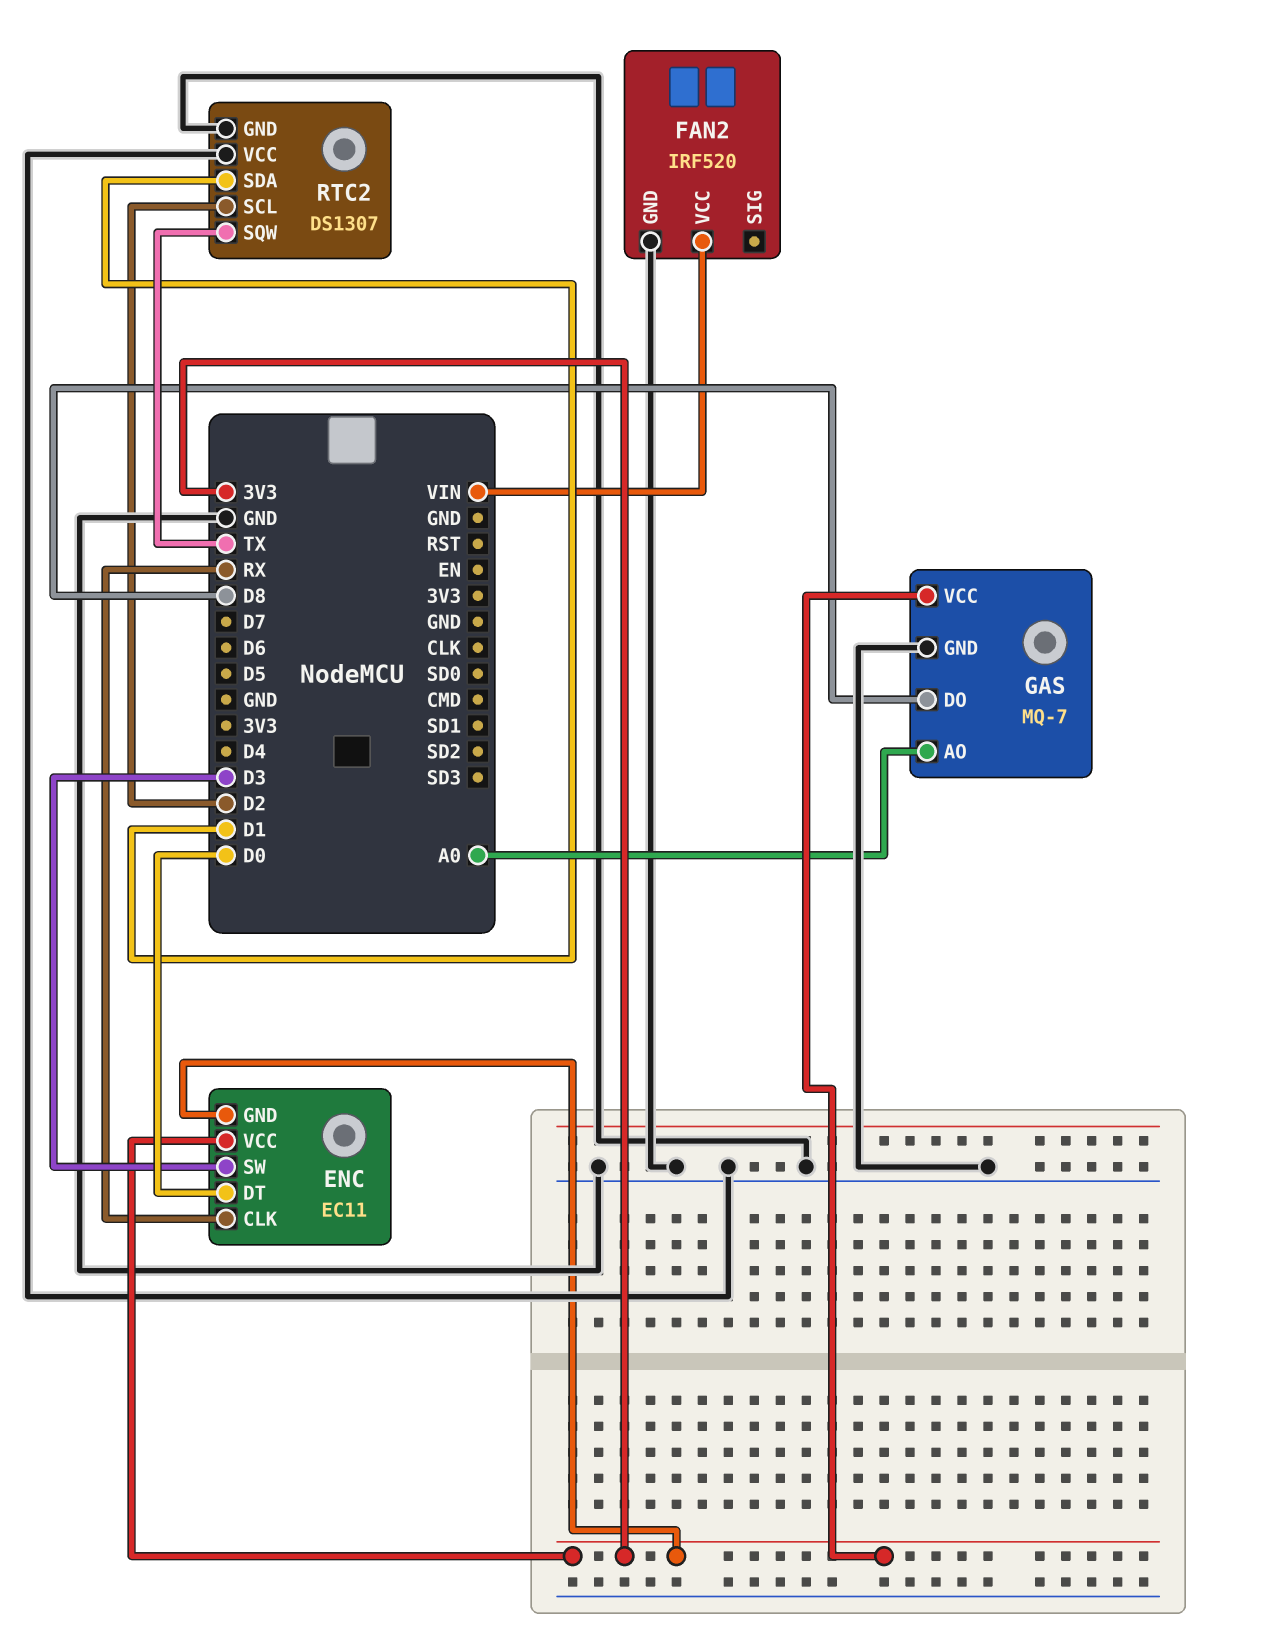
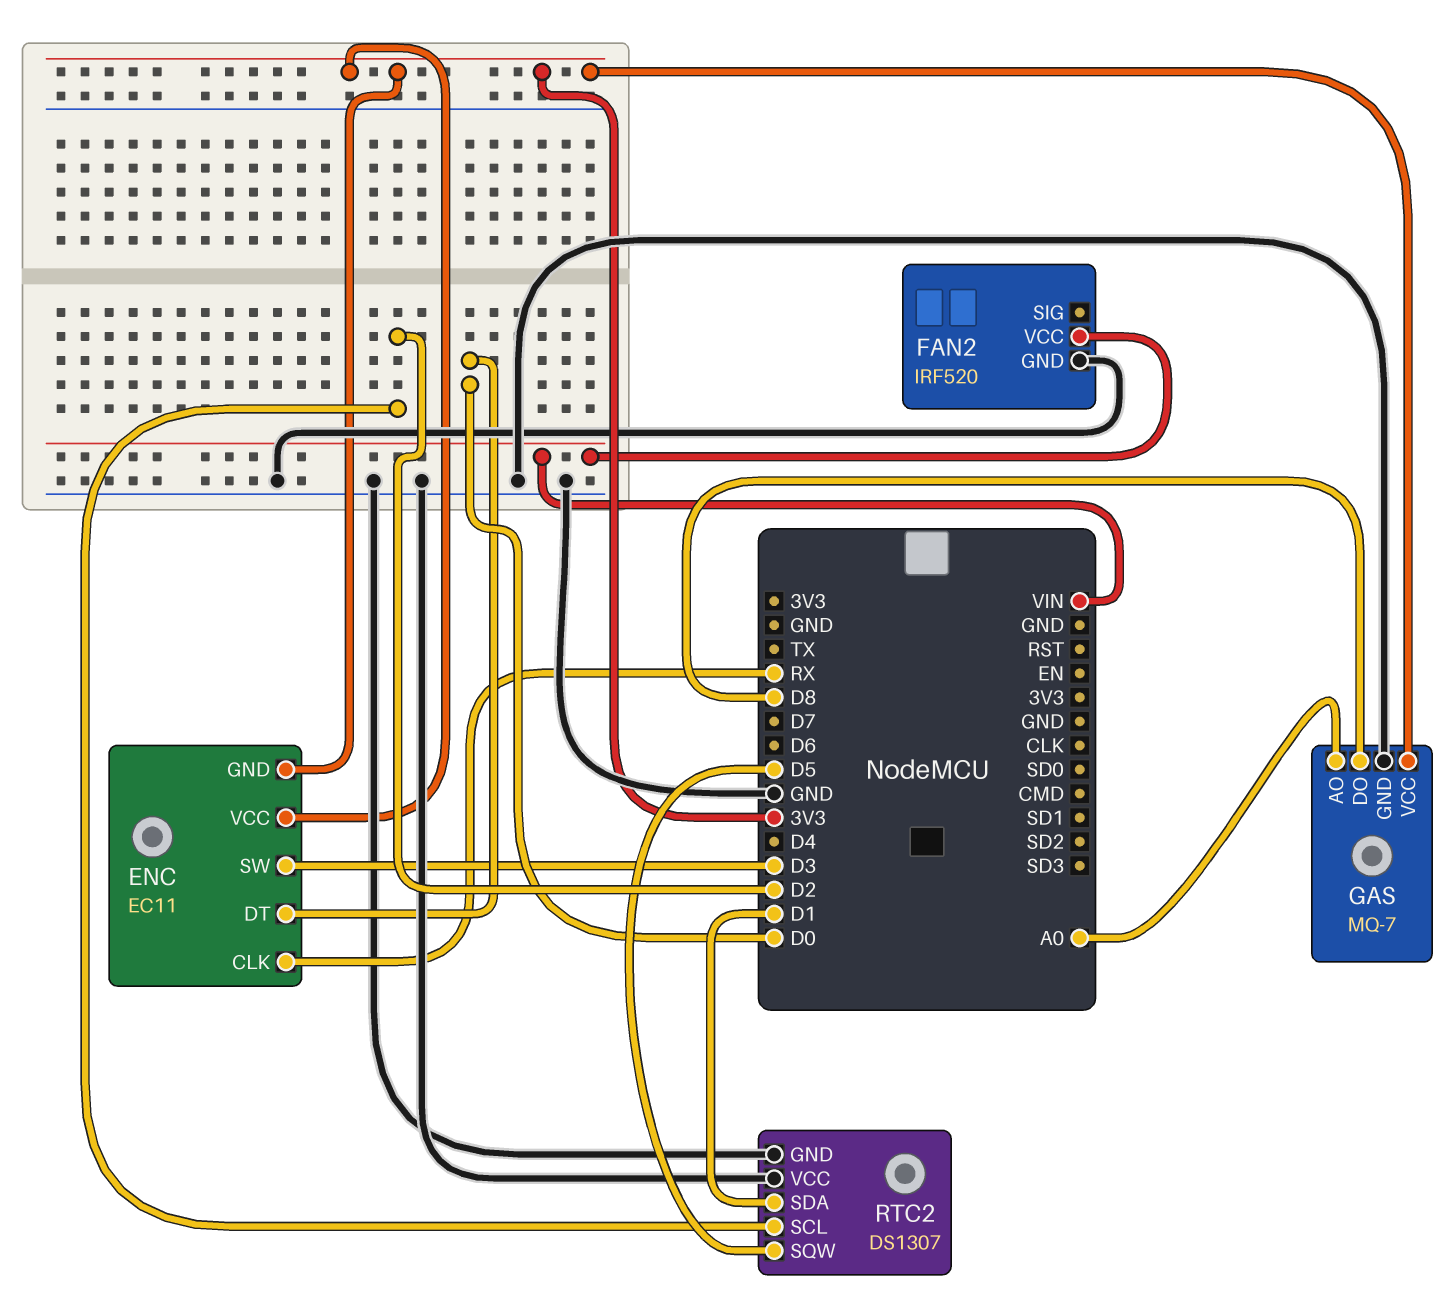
RTC2 pin SQW: TX -> D5

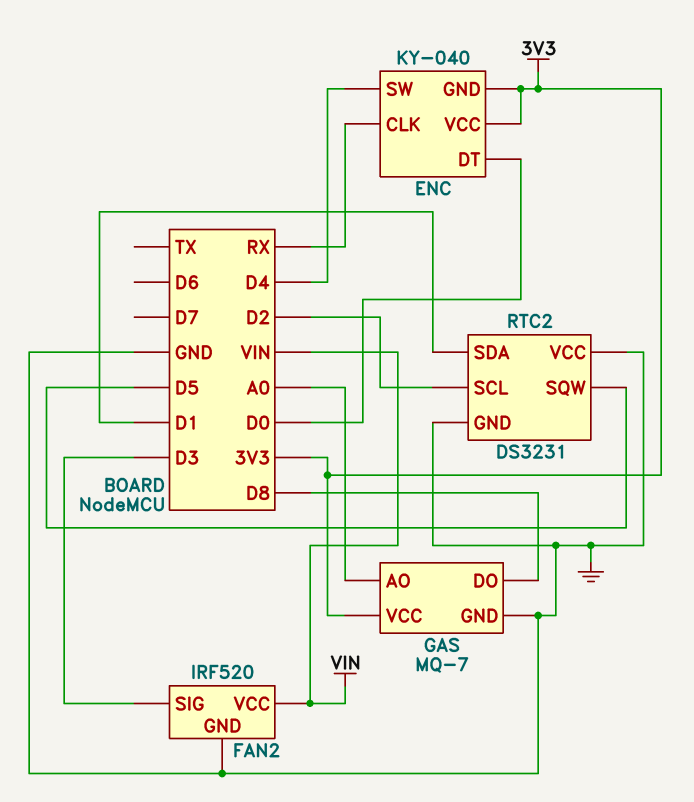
ENC: EC11 -> KY-040
ENC pin SW: D3 -> D4
FAN2 pin SIG: none -> D3
RTC2: DS1307 -> DS3231

